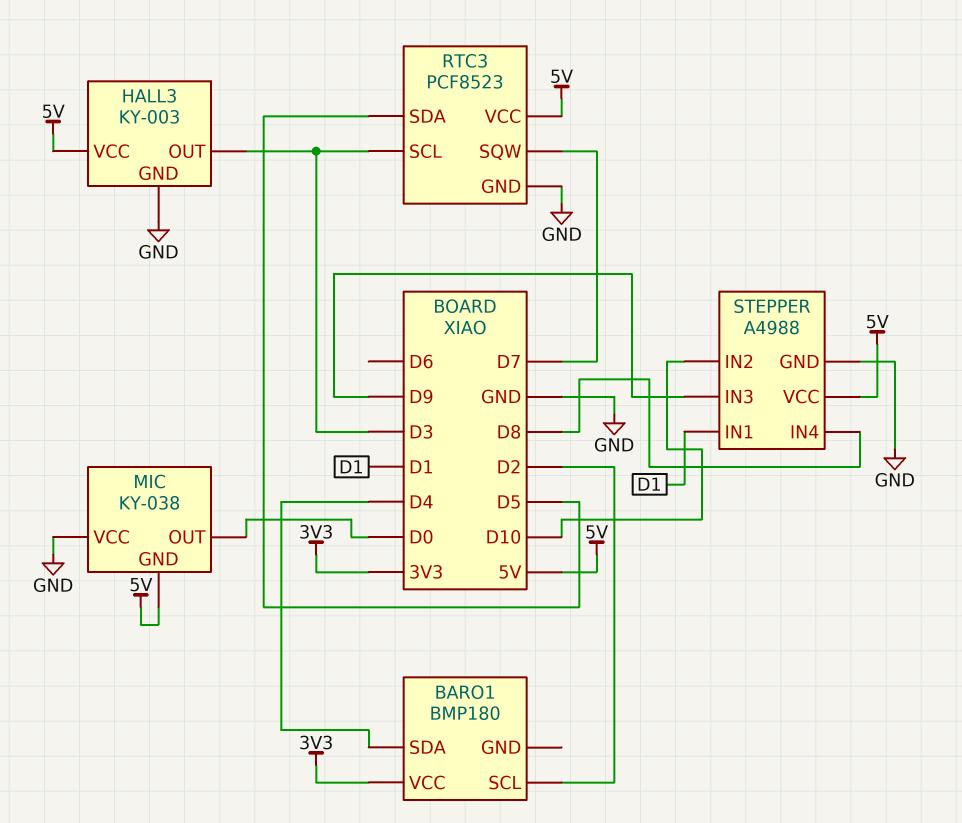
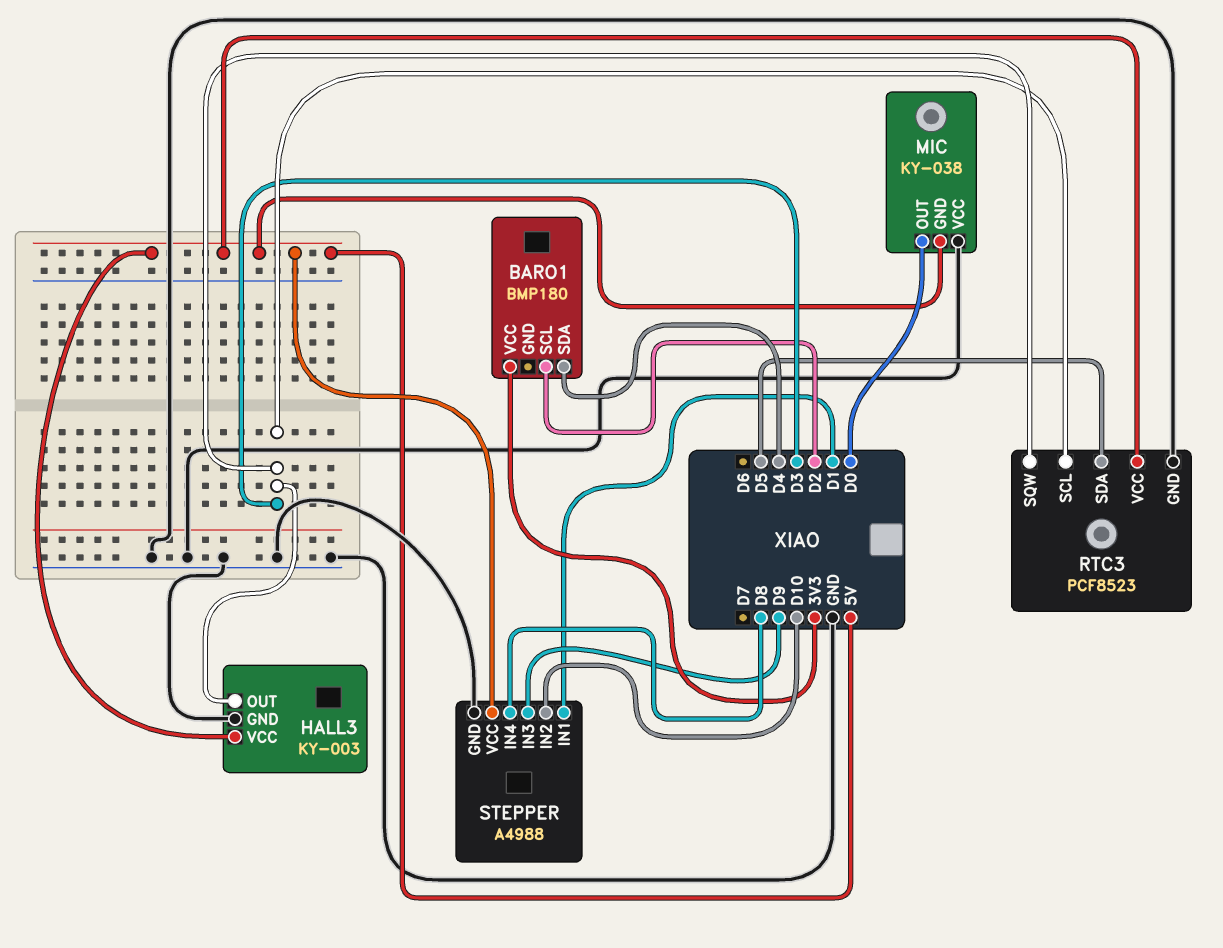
RTC3 pin SQW: D7 -> D3

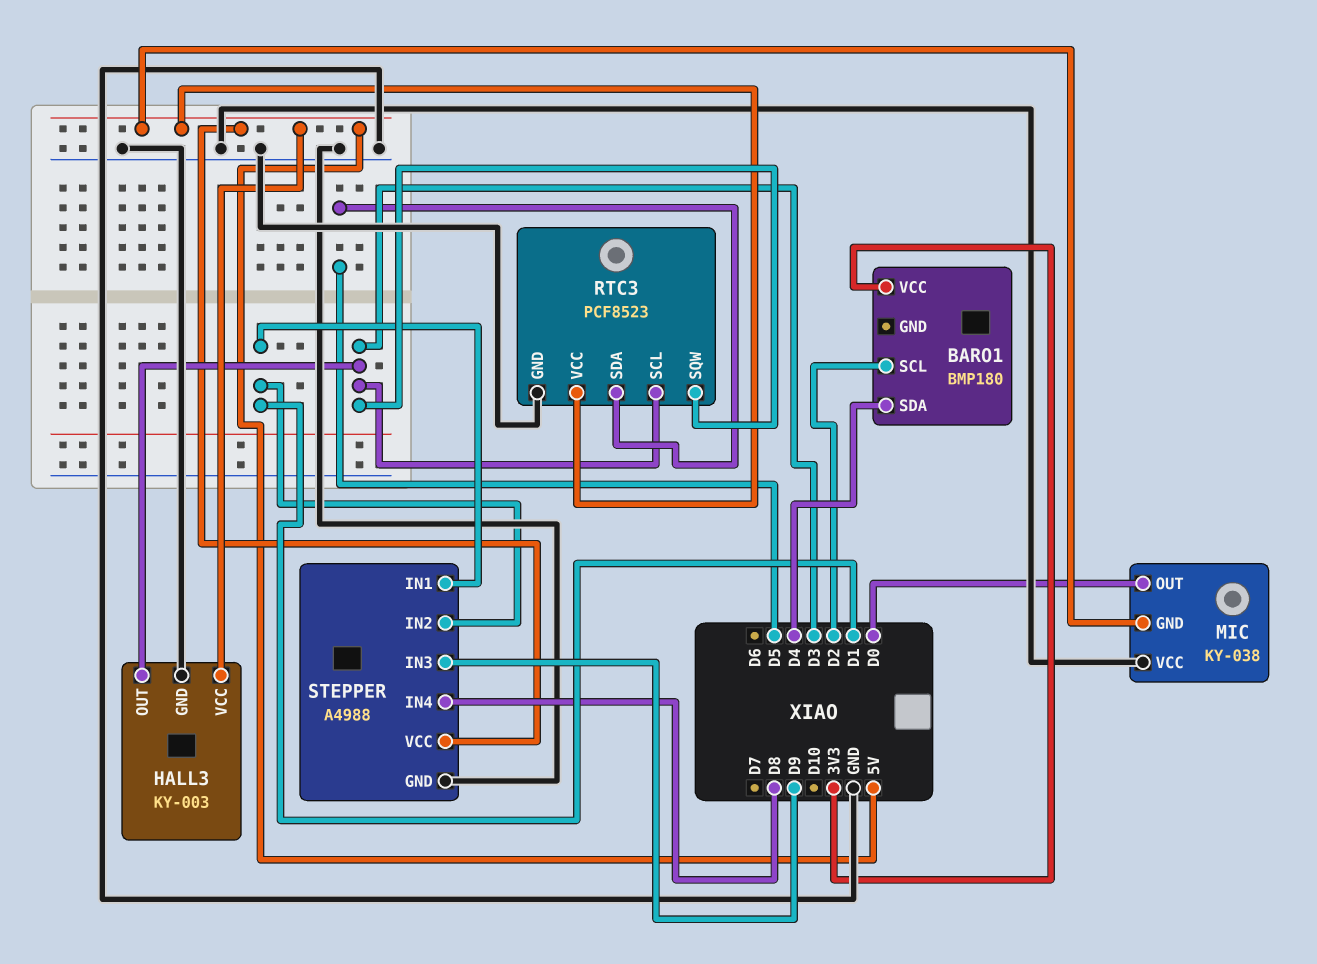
STEPPER pin IN2: D10 -> D1

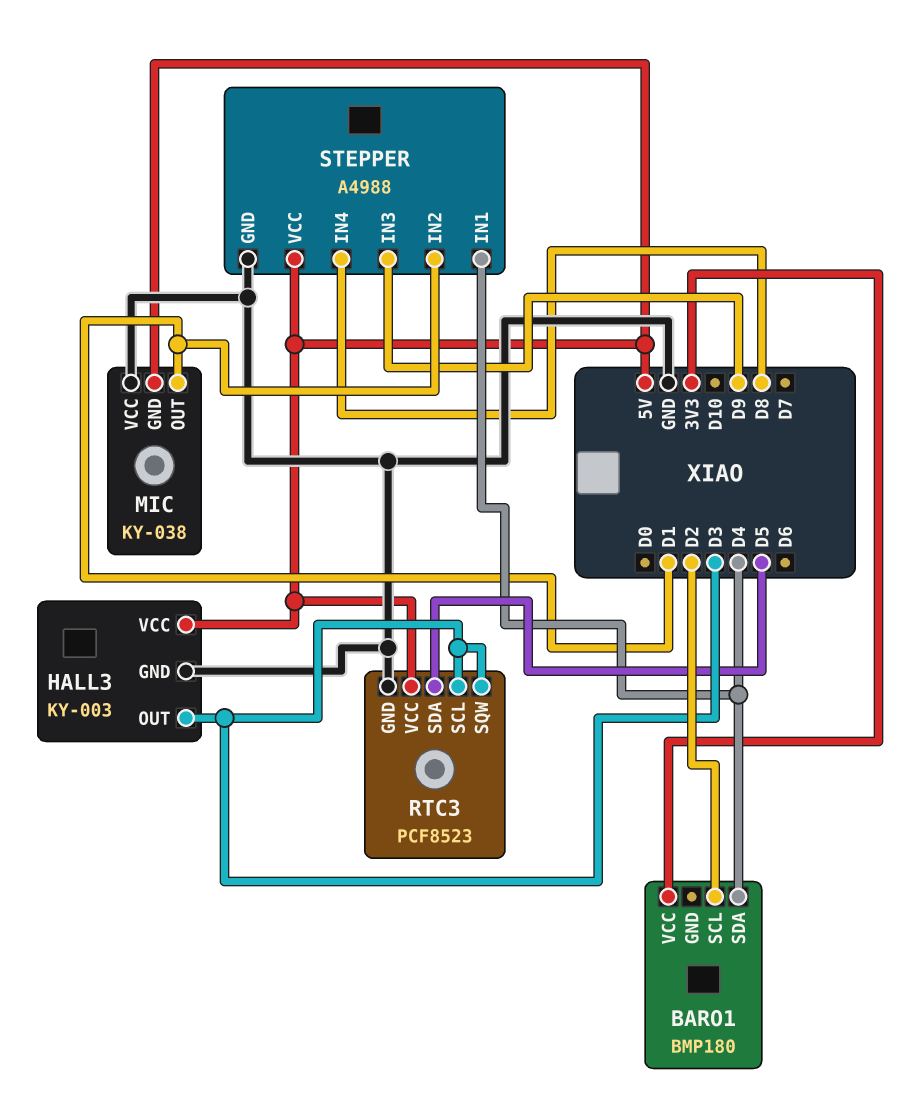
MIC pin OUT: D0 -> D1
STEPPER pin IN1: D1 -> D4

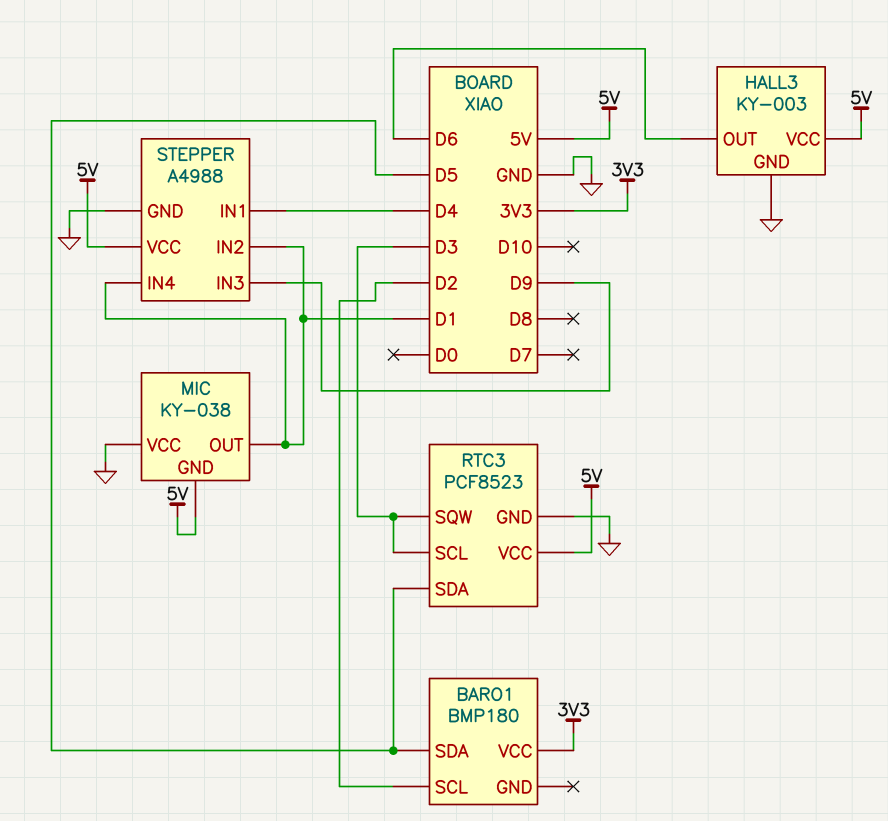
BARO1 pin SDA: D4 -> D5
HALL3 pin OUT: D3 -> D6
STEPPER pin IN4: D8 -> D1

